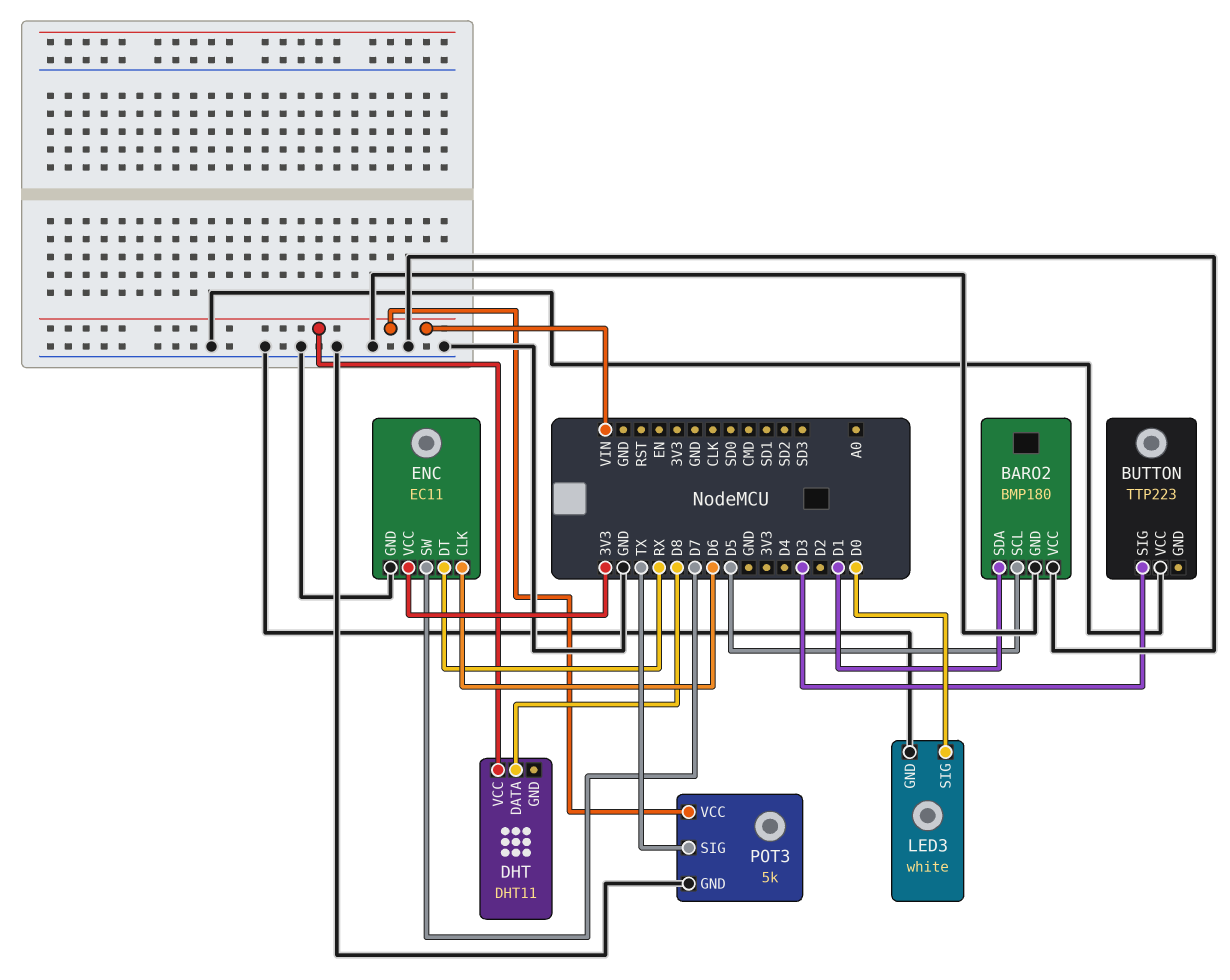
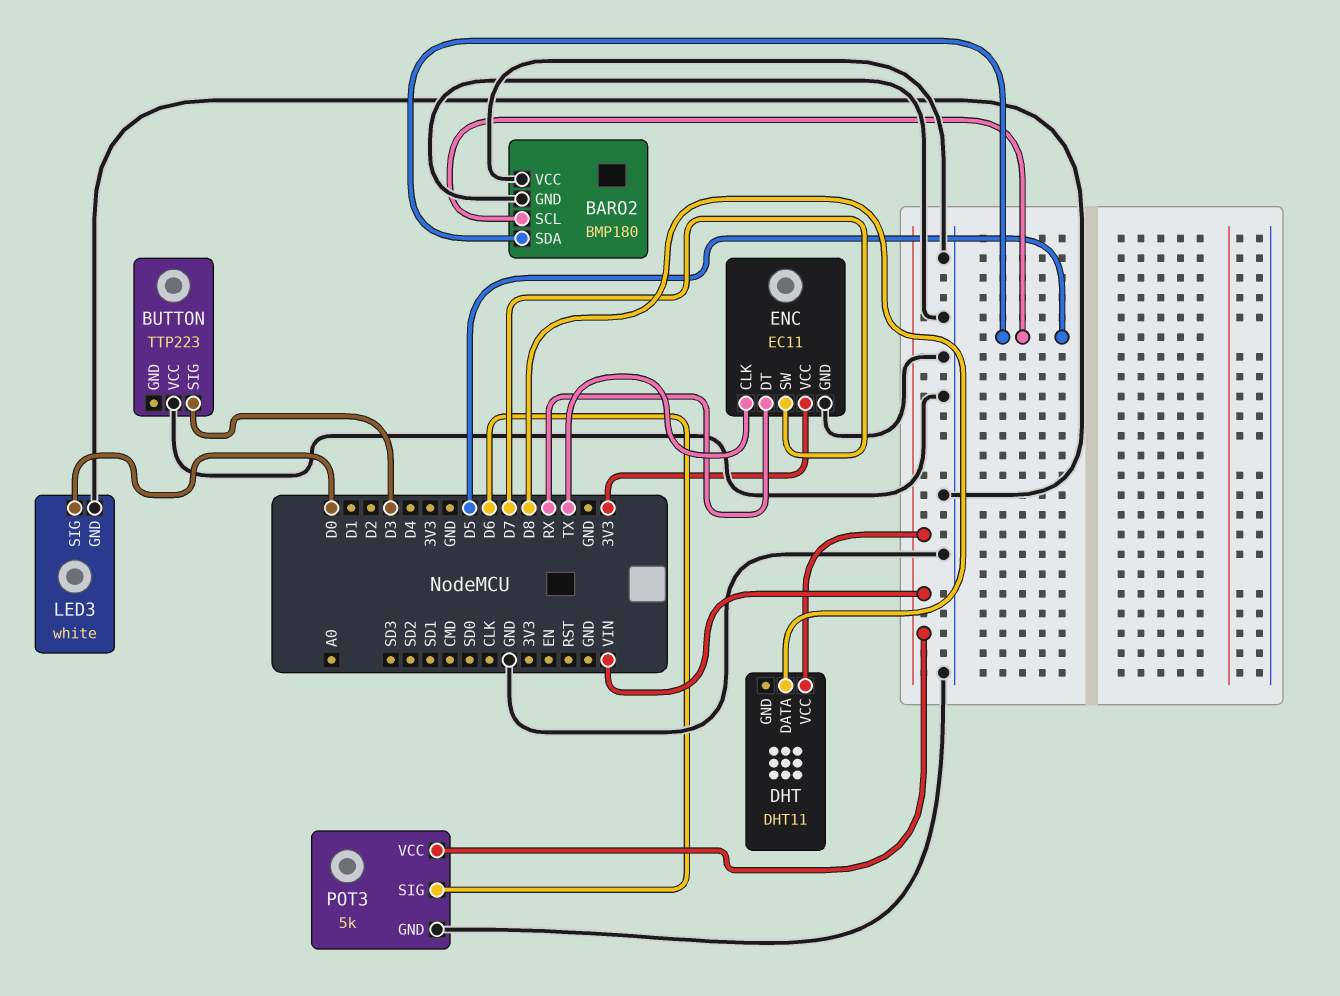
BARO2 pin SDA: D1 -> D5
ENC pin CLK: D6 -> TX
POT3 pin SIG: TX -> D6

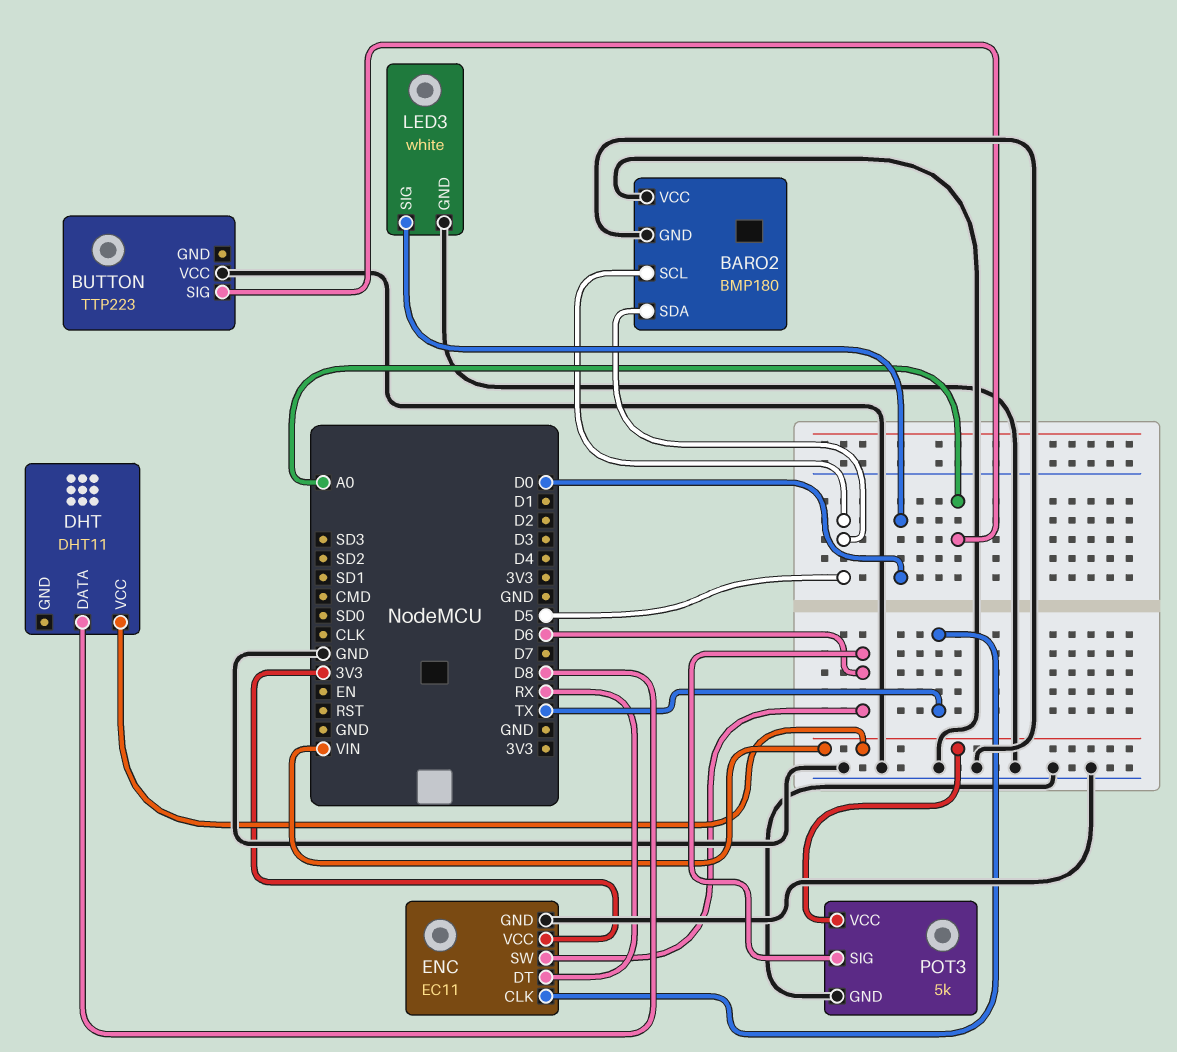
BUTTON pin SIG: D3 -> A0
ENC pin SW: D7 -> D6

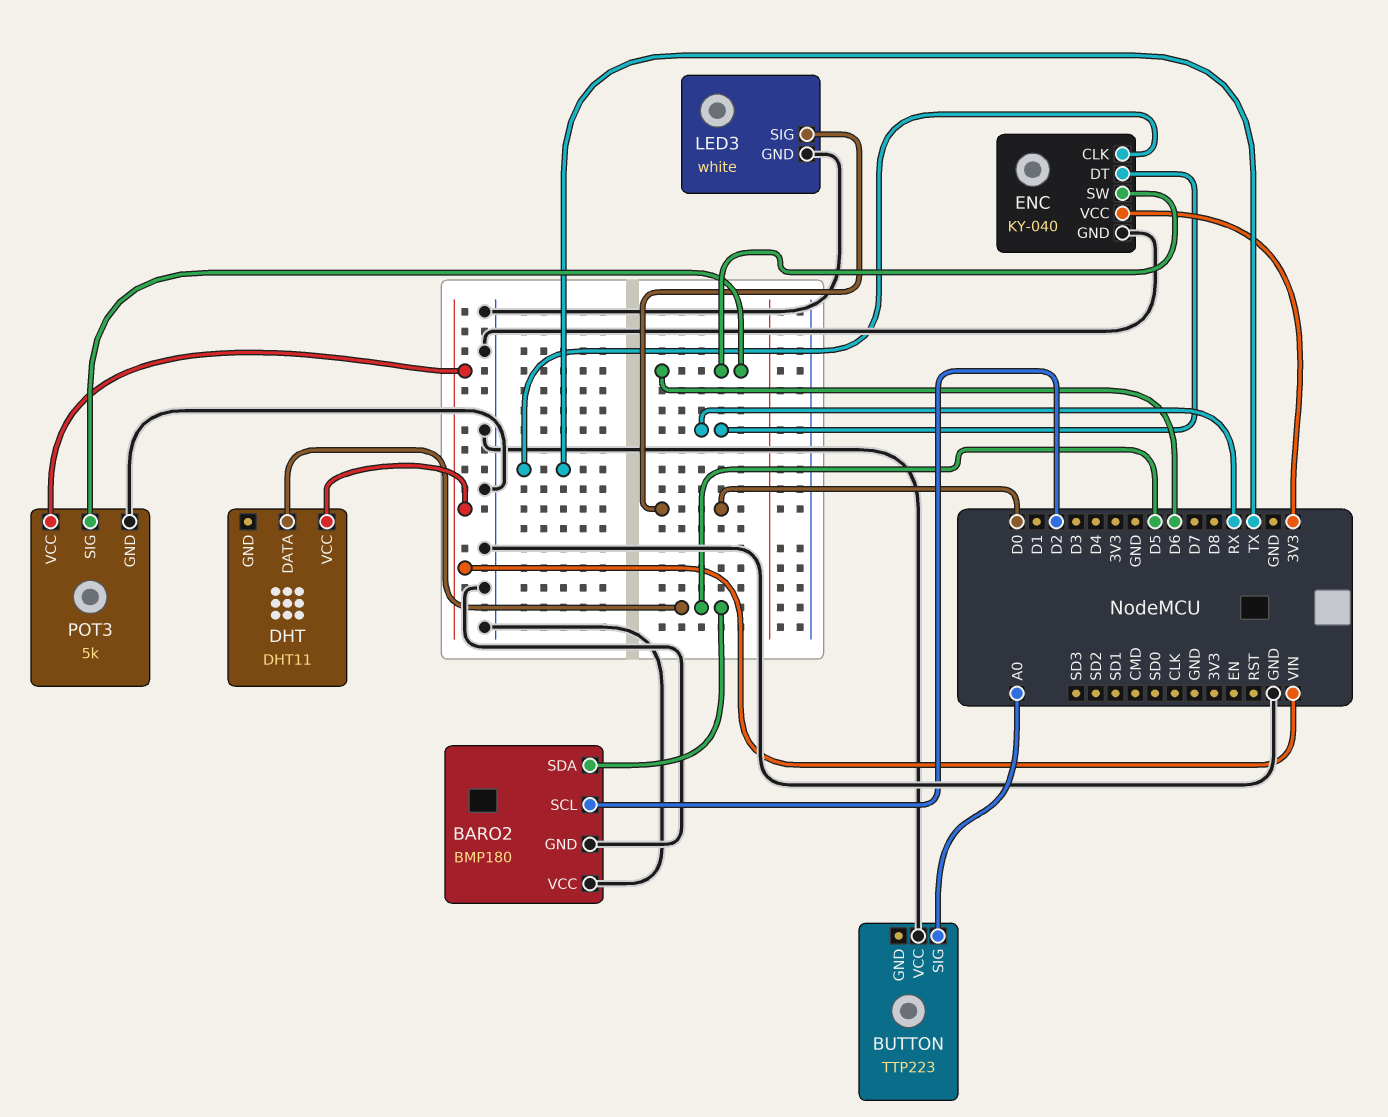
BARO2 pin SCL: D5 -> D2
DHT pin DATA: D8 -> D5
ENC: EC11 -> KY-040

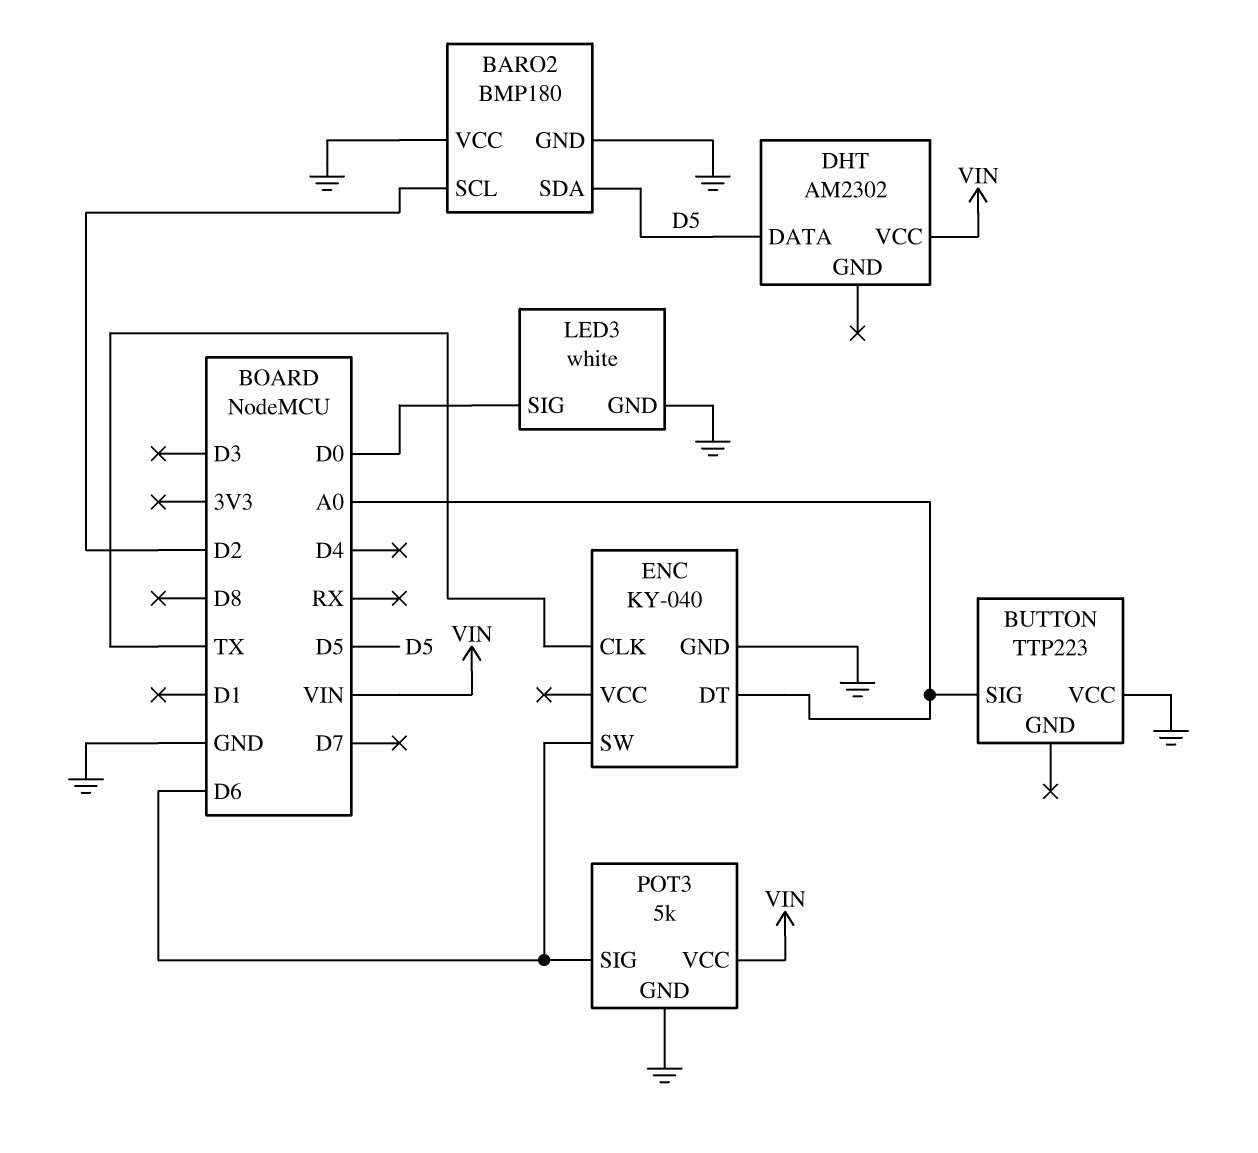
DHT: DHT11 -> AM2302
ENC pin DT: RX -> A0
ENC pin VCC: 3V3 -> none

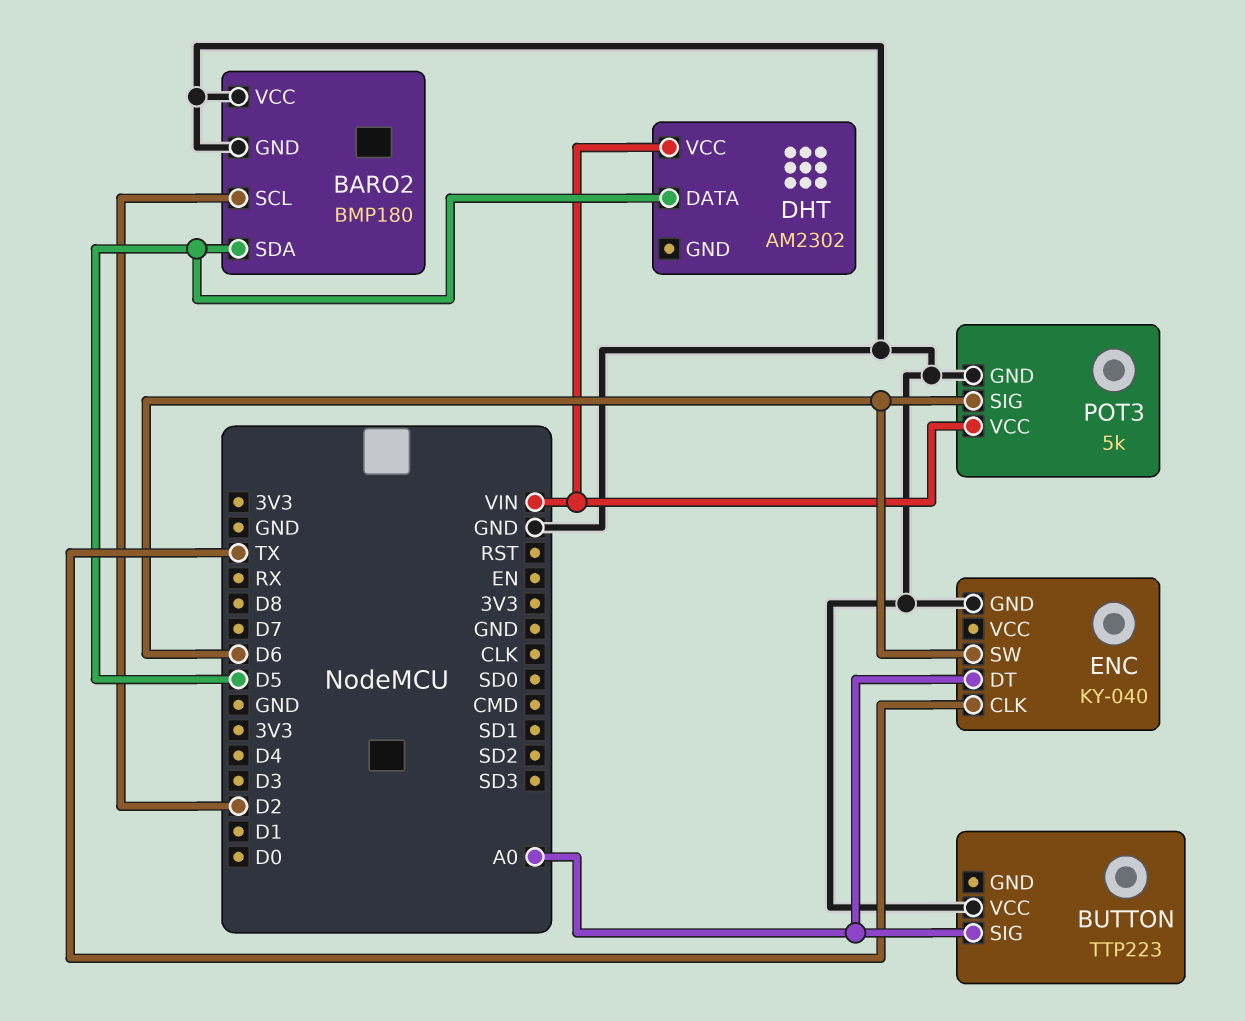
LED3: white -> none
LED3 pin GND: GND -> none
LED3 pin SIG: D0 -> none

